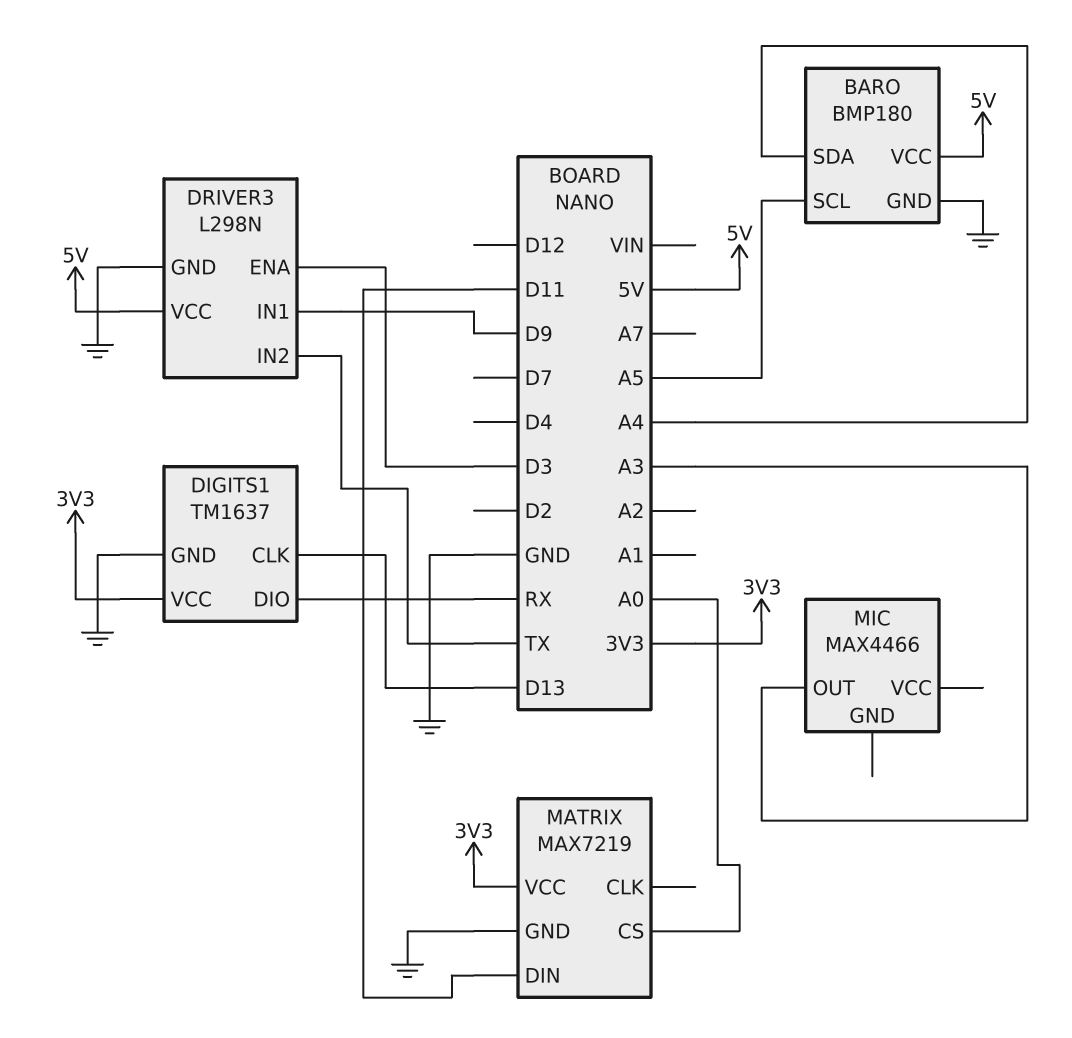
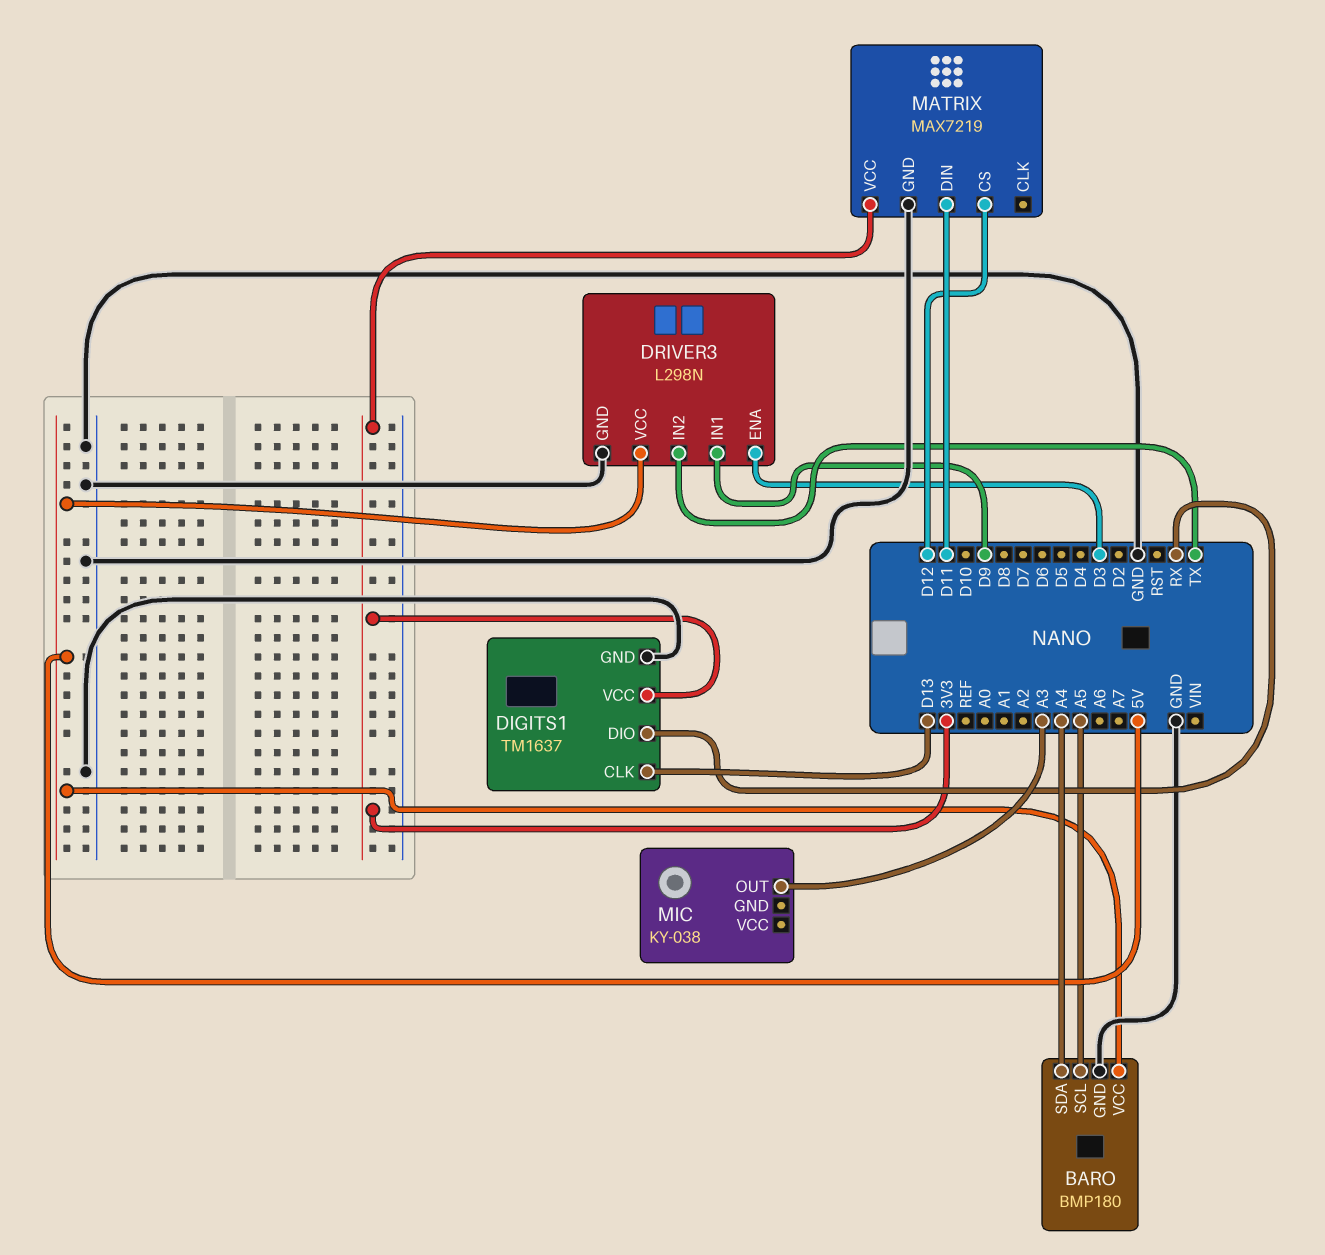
MATRIX pin CS: A0 -> D12
MIC: MAX4466 -> KY-038

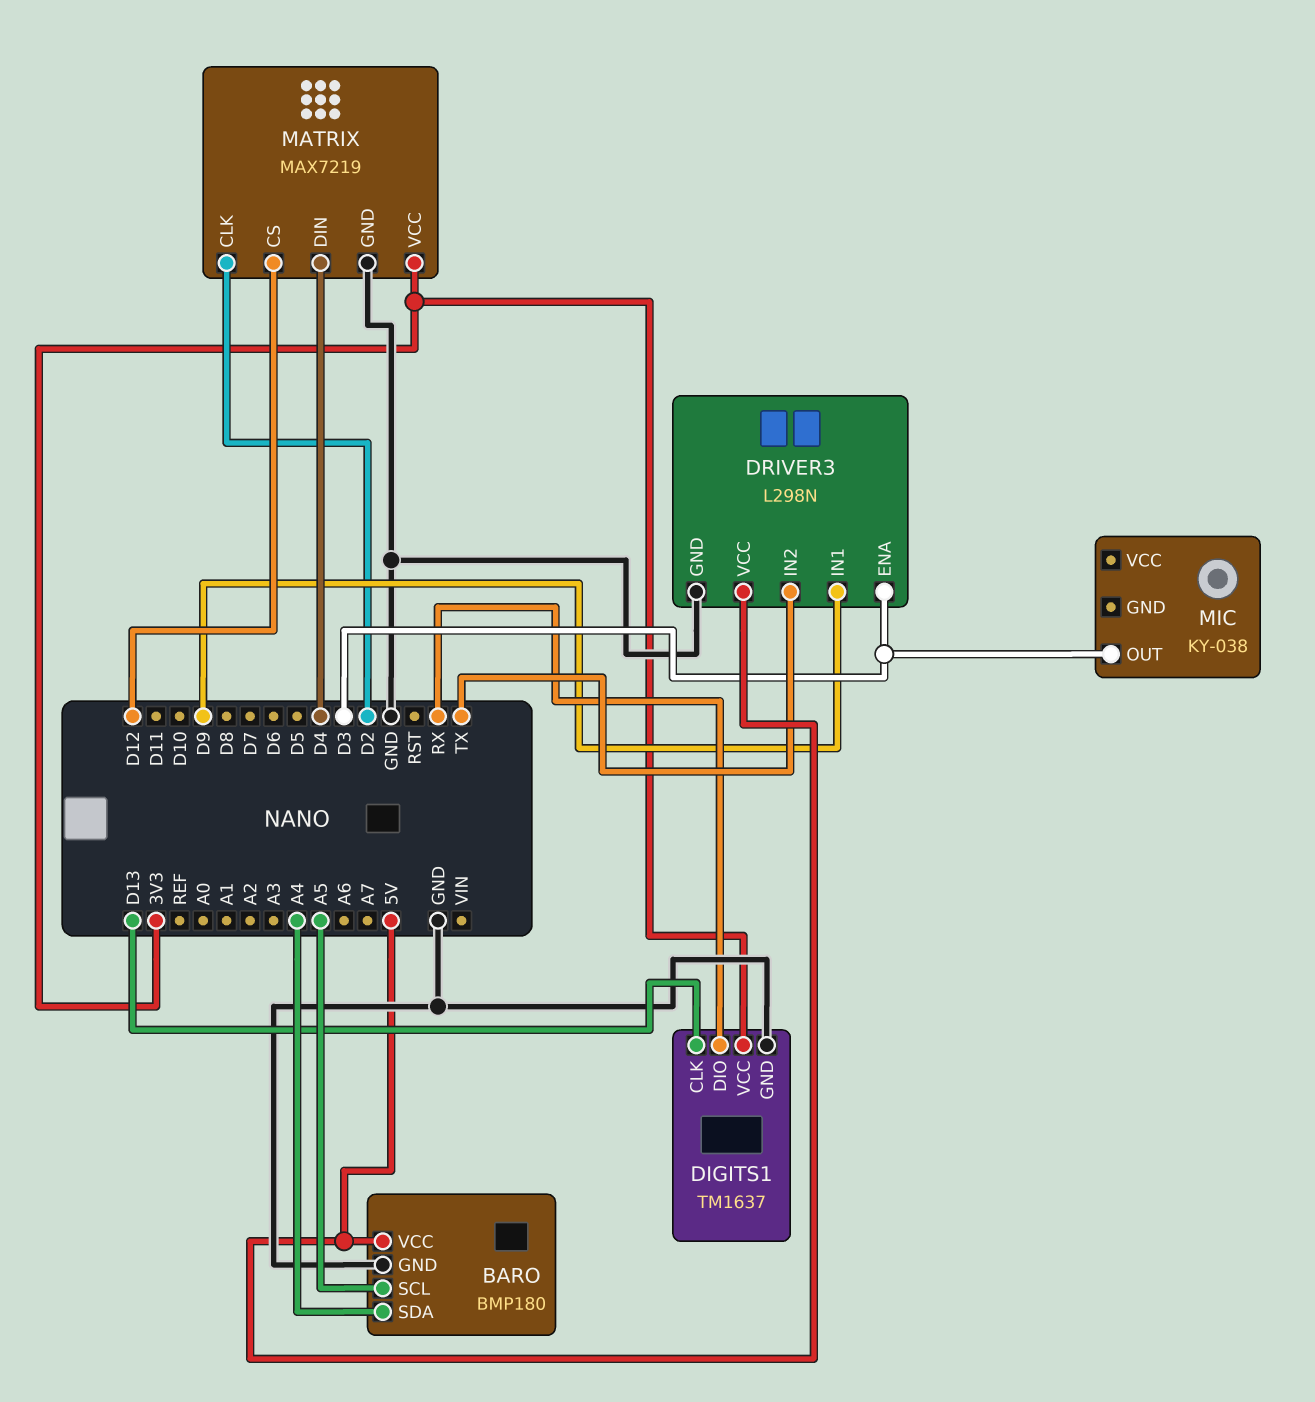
MATRIX pin CLK: none -> D2
MATRIX pin DIN: D11 -> D4
MIC pin OUT: A3 -> D3

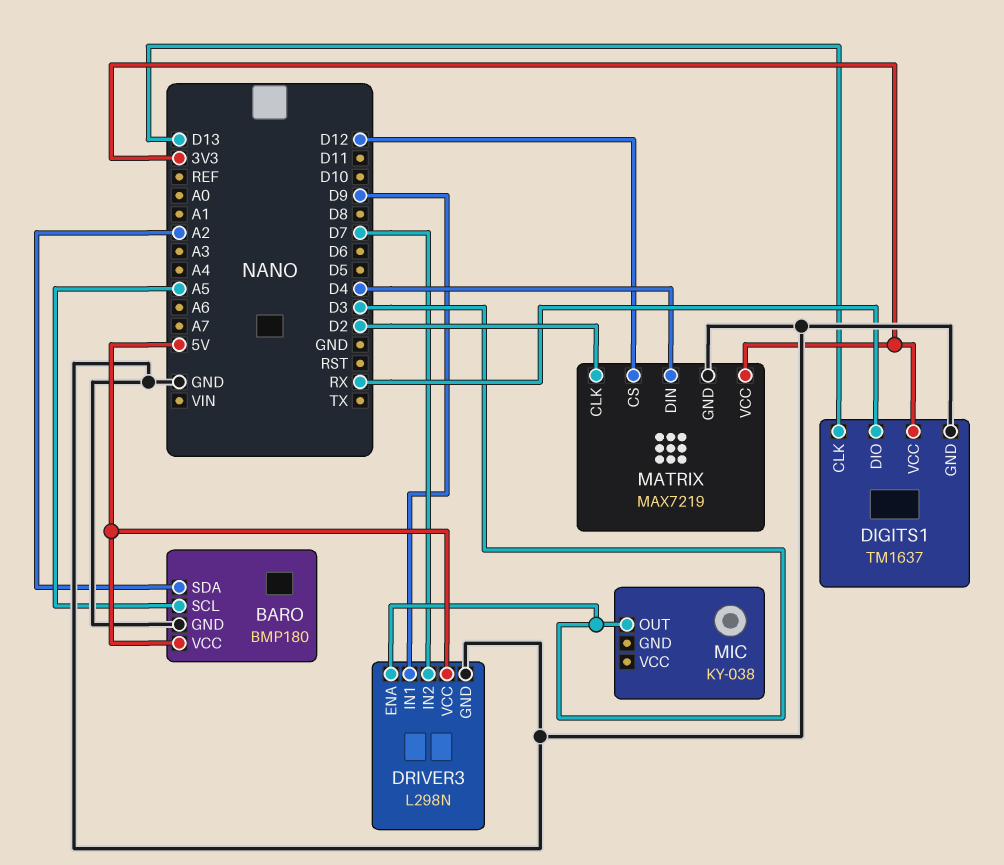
BARO pin SDA: A4 -> A2
DRIVER3 pin IN2: TX -> D7

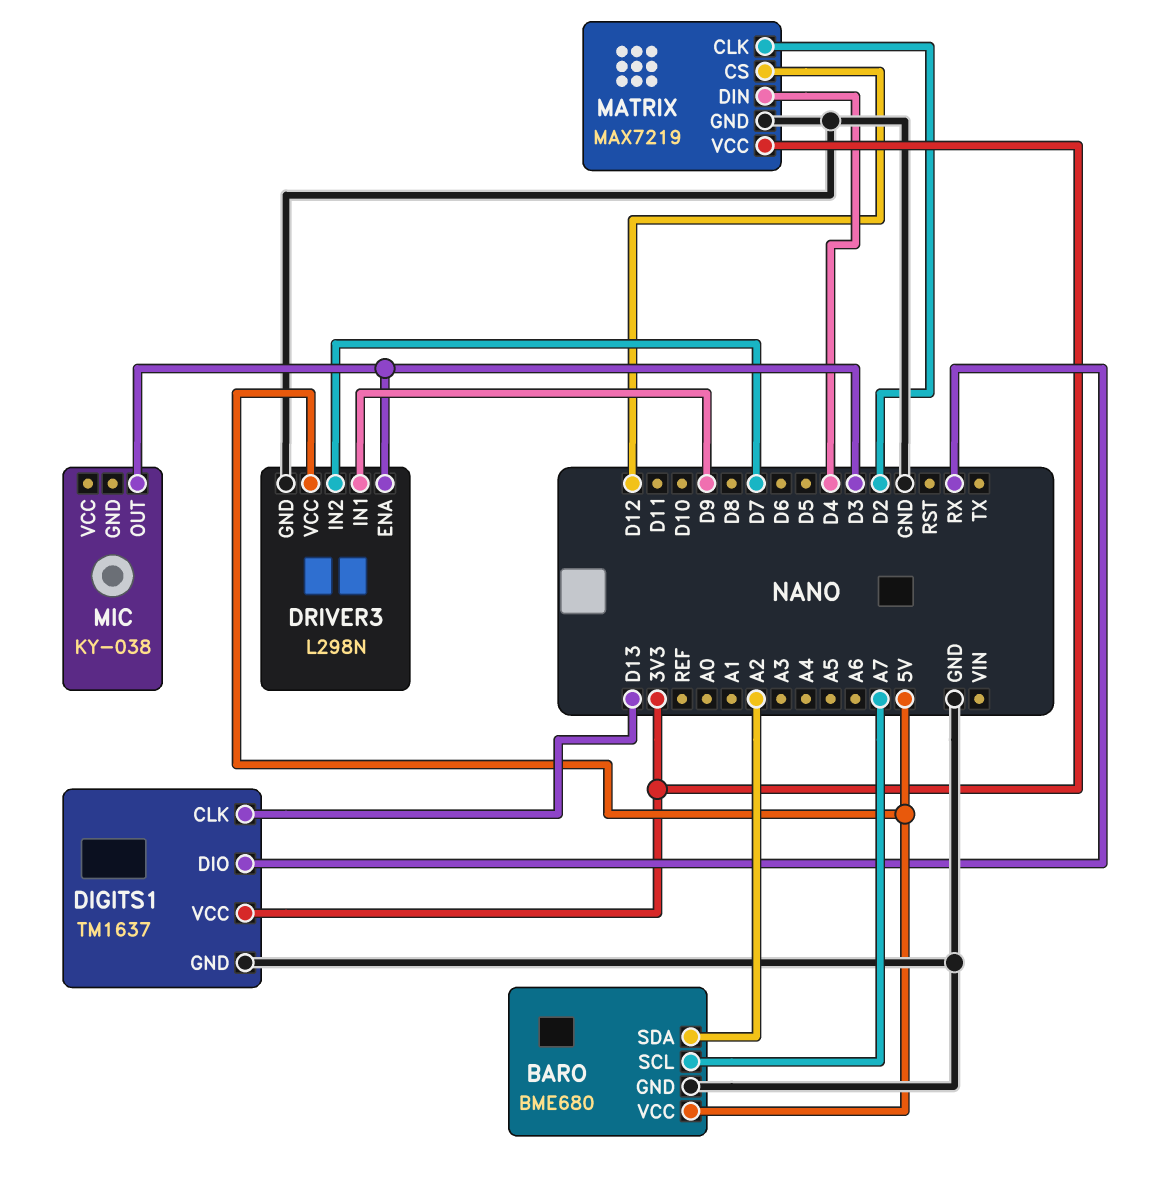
BARO: BMP180 -> BME680
BARO pin SCL: A5 -> A7

